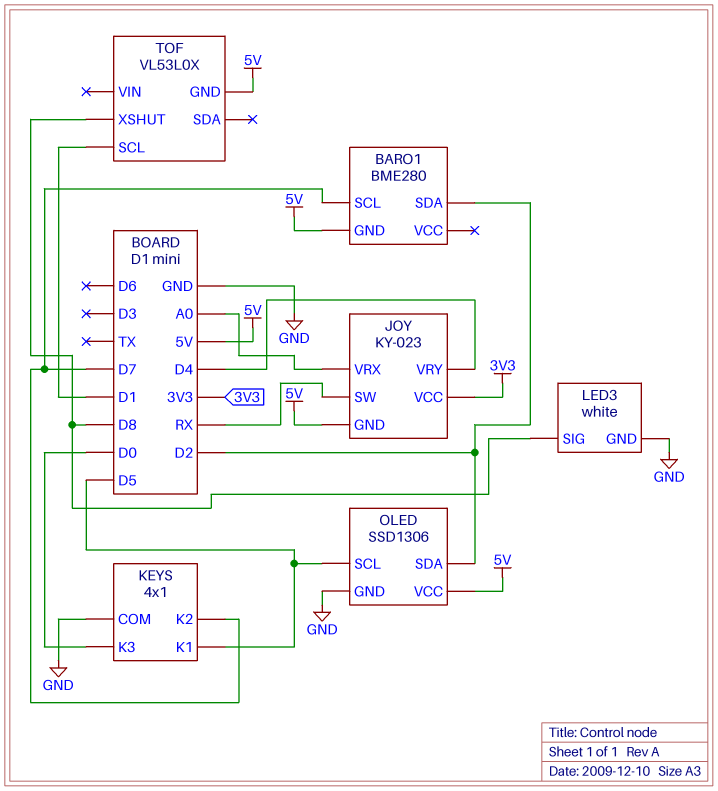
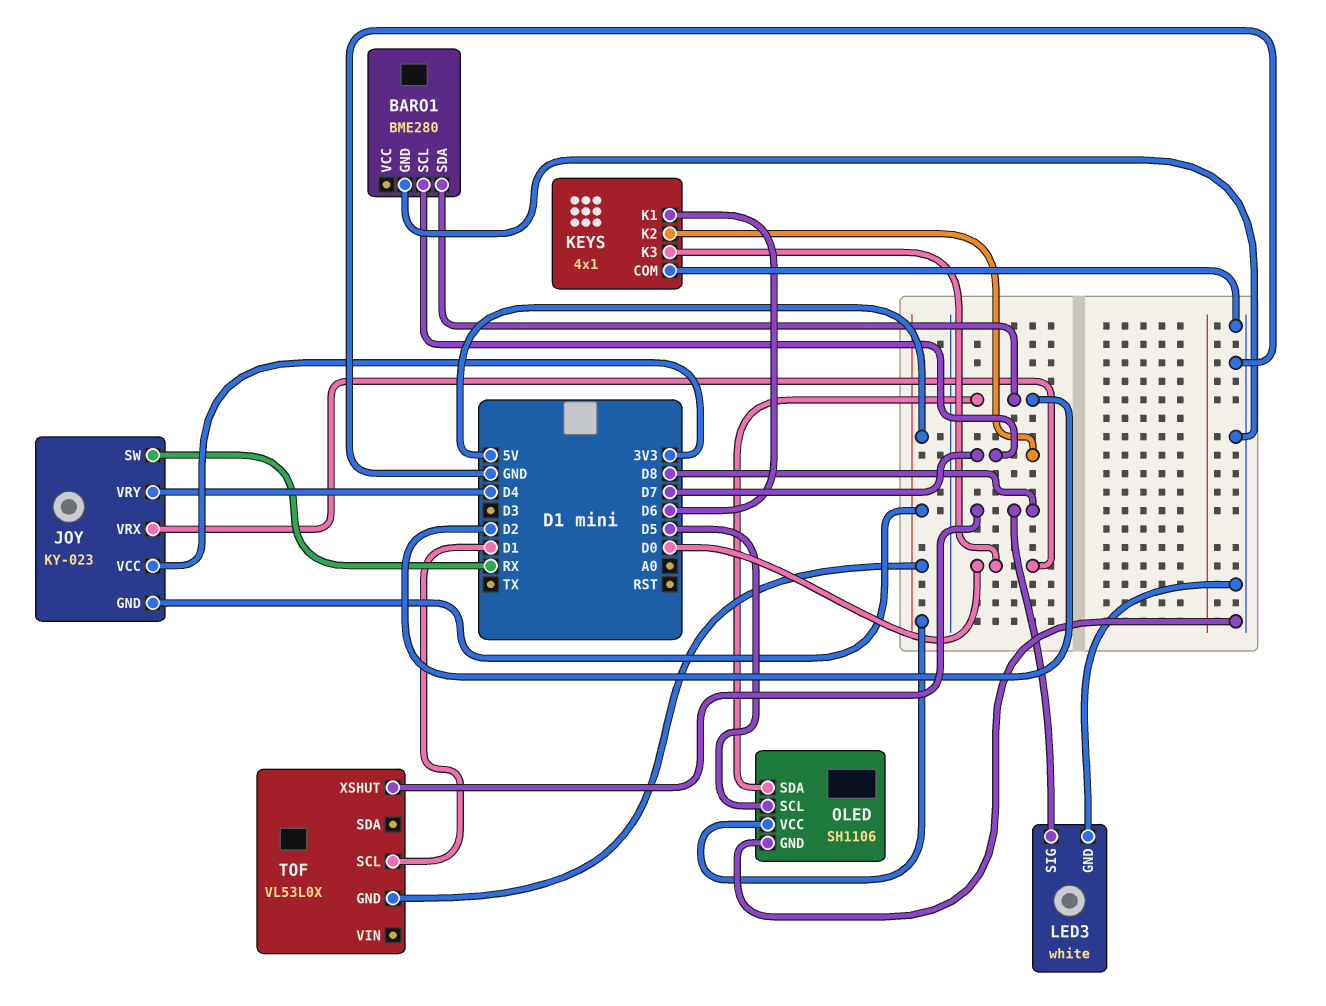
BARO1 pin GND: 5V -> GND
JOY pin VRX: A0 -> D0
KEYS pin K1: D5 -> D6
OLED: SSD1306 -> SH1106

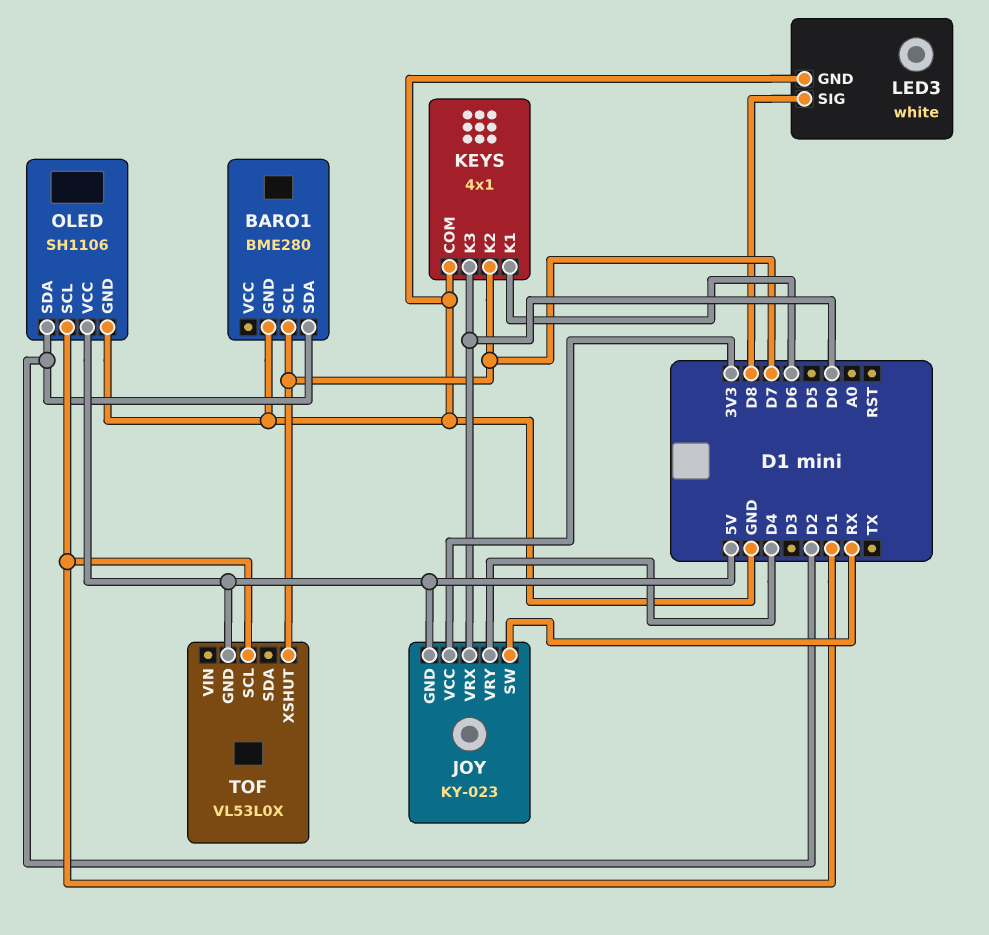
OLED pin SCL: D5 -> D1
TOF pin XSHUT: D8 -> D7

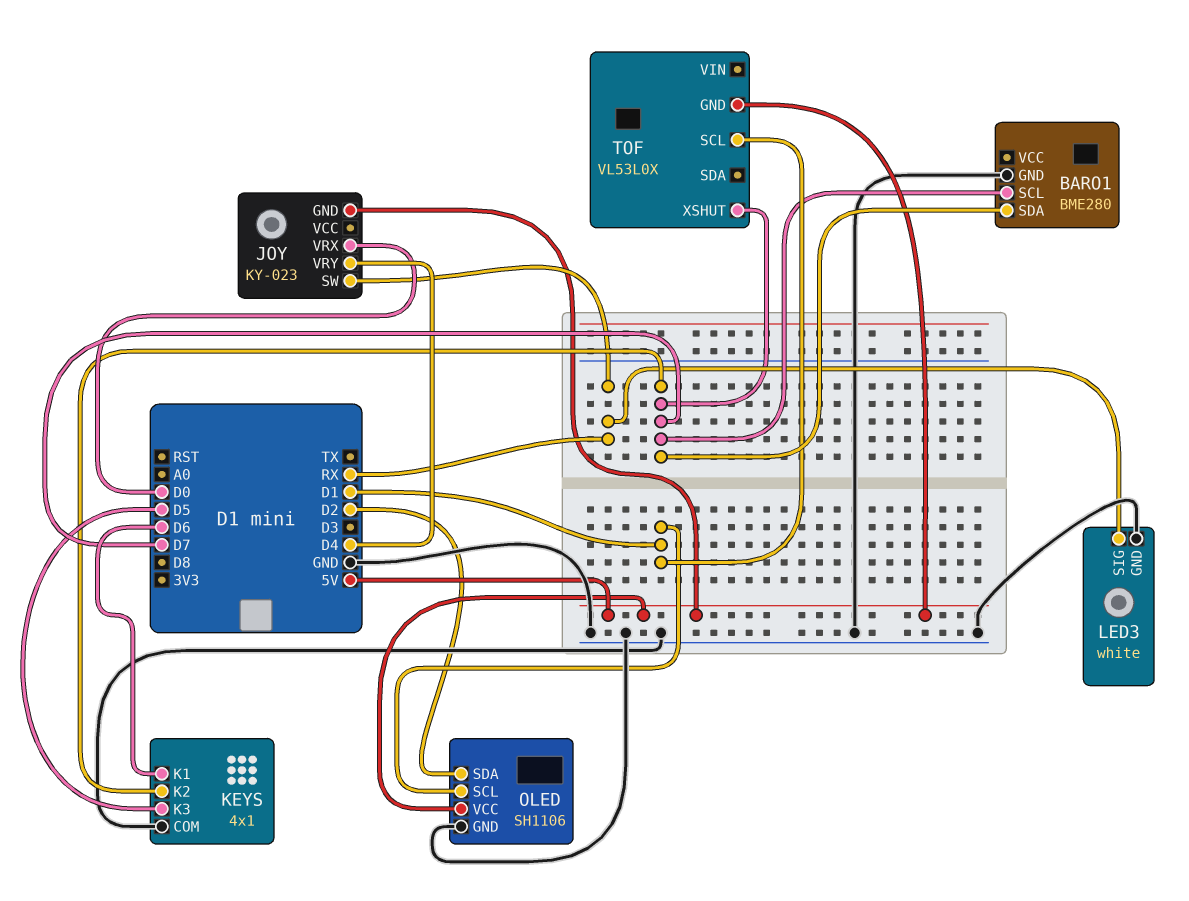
BARO1 pin SDA: D2 -> D7
JOY pin VCC: 3V3 -> none
KEYS pin K3: D0 -> D5
LED3 pin SIG: D8 -> RX

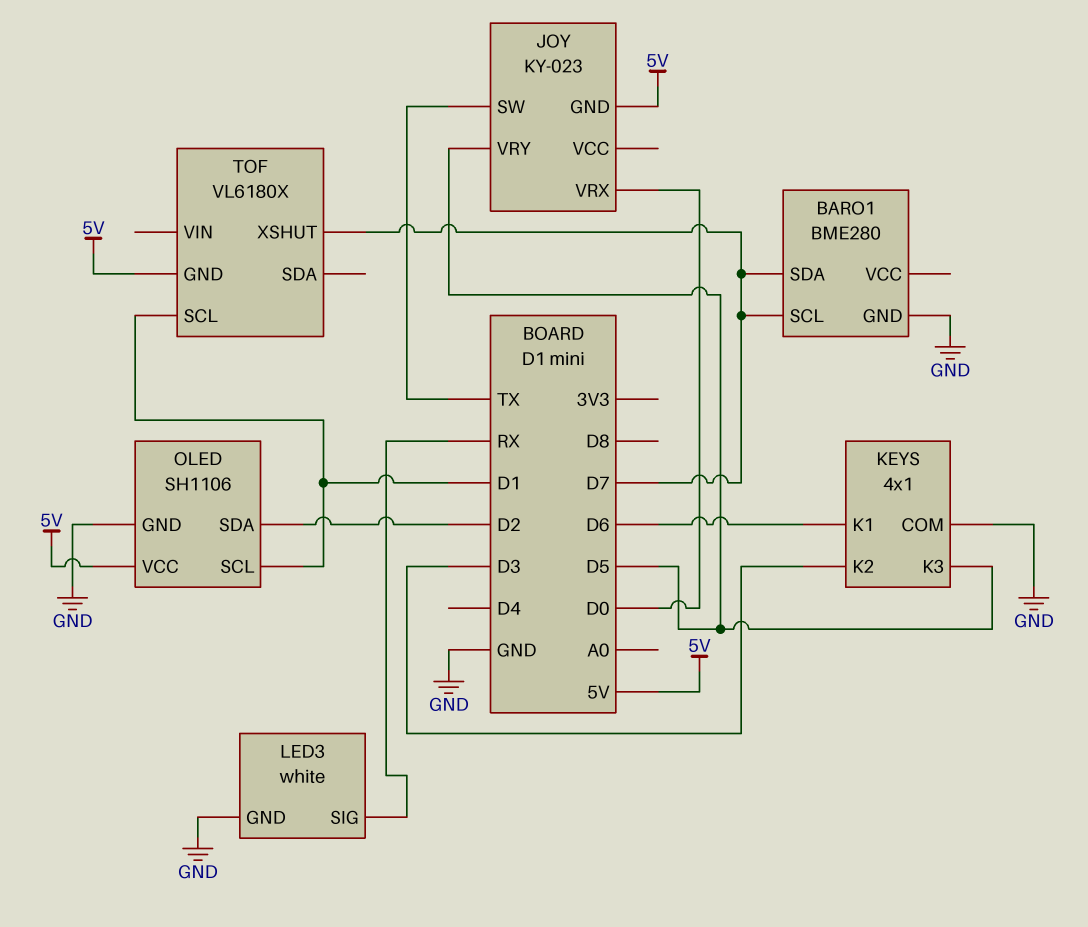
JOY pin SW: RX -> TX
JOY pin VRY: D4 -> D5
KEYS pin K2: D7 -> D3
TOF: VL53L0X -> VL6180X

